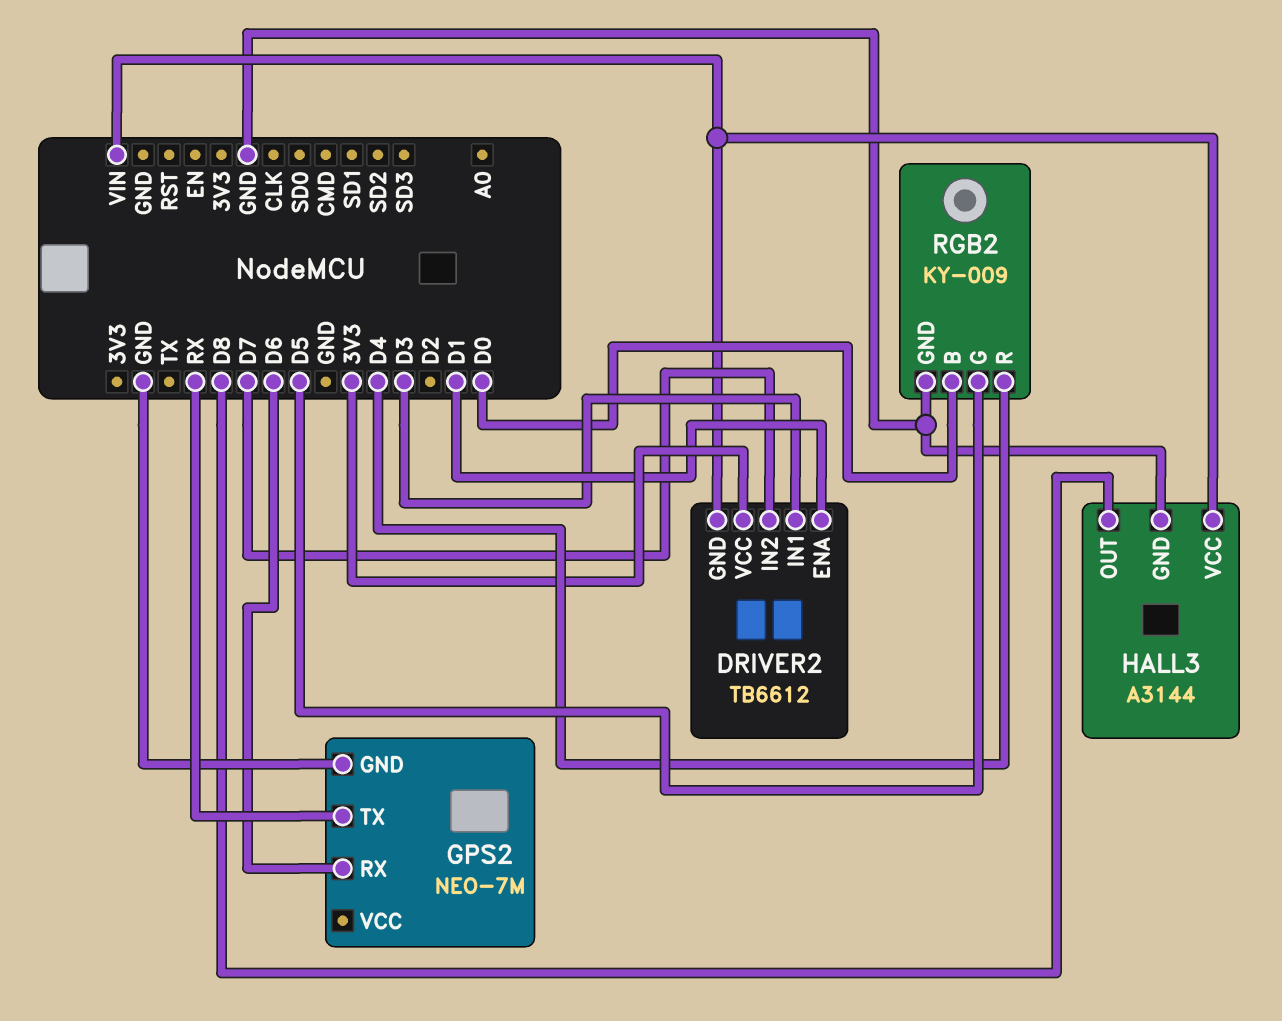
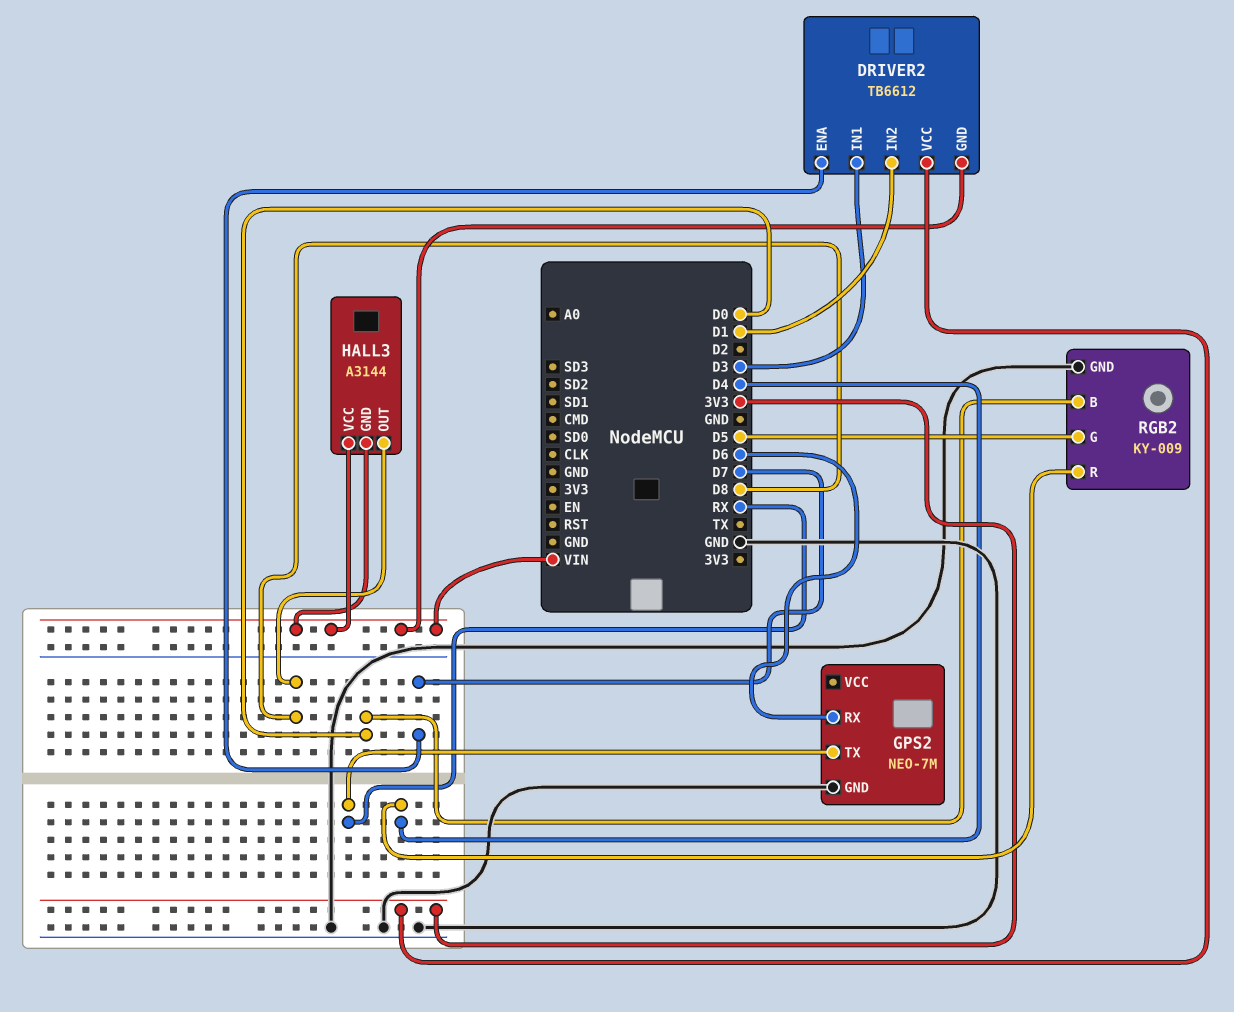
DRIVER2 pin ENA: D1 -> D7
DRIVER2 pin IN2: D7 -> D1
HALL3 pin GND: GND -> VIN

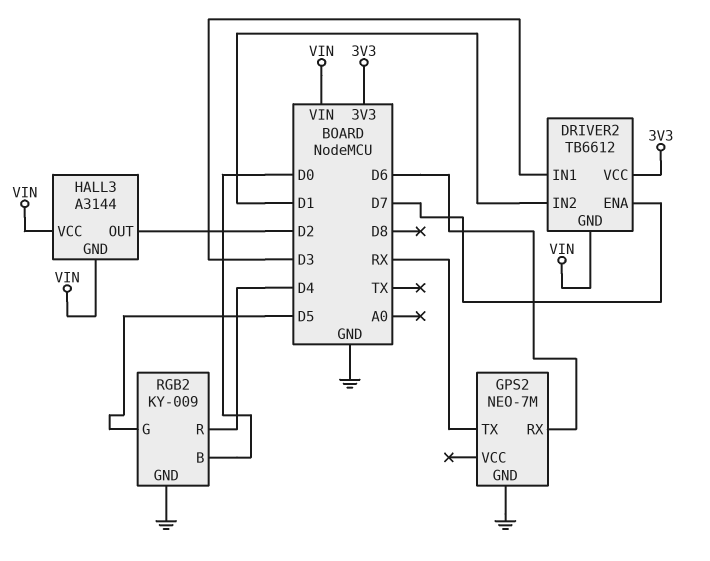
HALL3 pin OUT: D8 -> D2

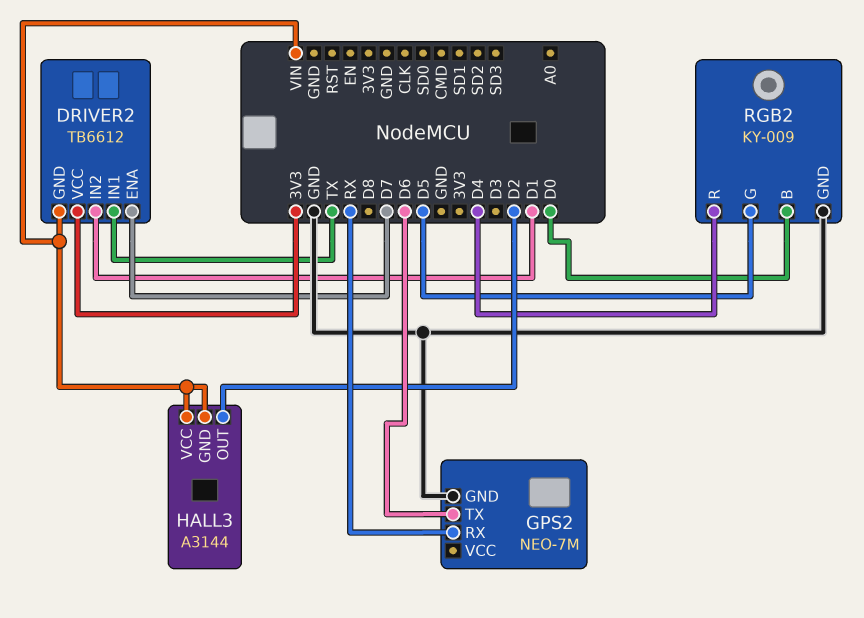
DRIVER2 pin IN1: D3 -> TX
GPS2 pin RX: D6 -> RX
GPS2 pin TX: RX -> D6

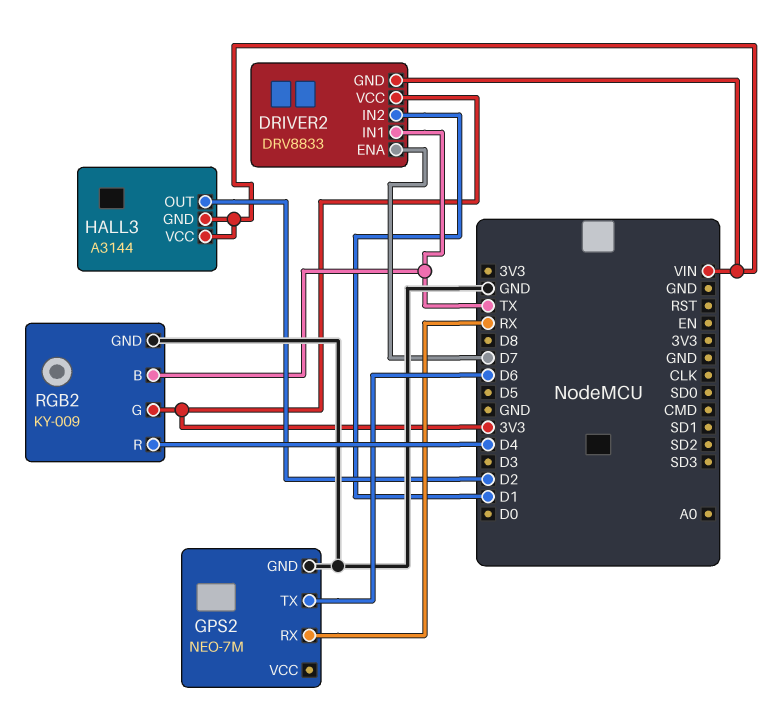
DRIVER2: TB6612 -> DRV8833
RGB2 pin B: D0 -> TX
RGB2 pin G: D5 -> 3V3

